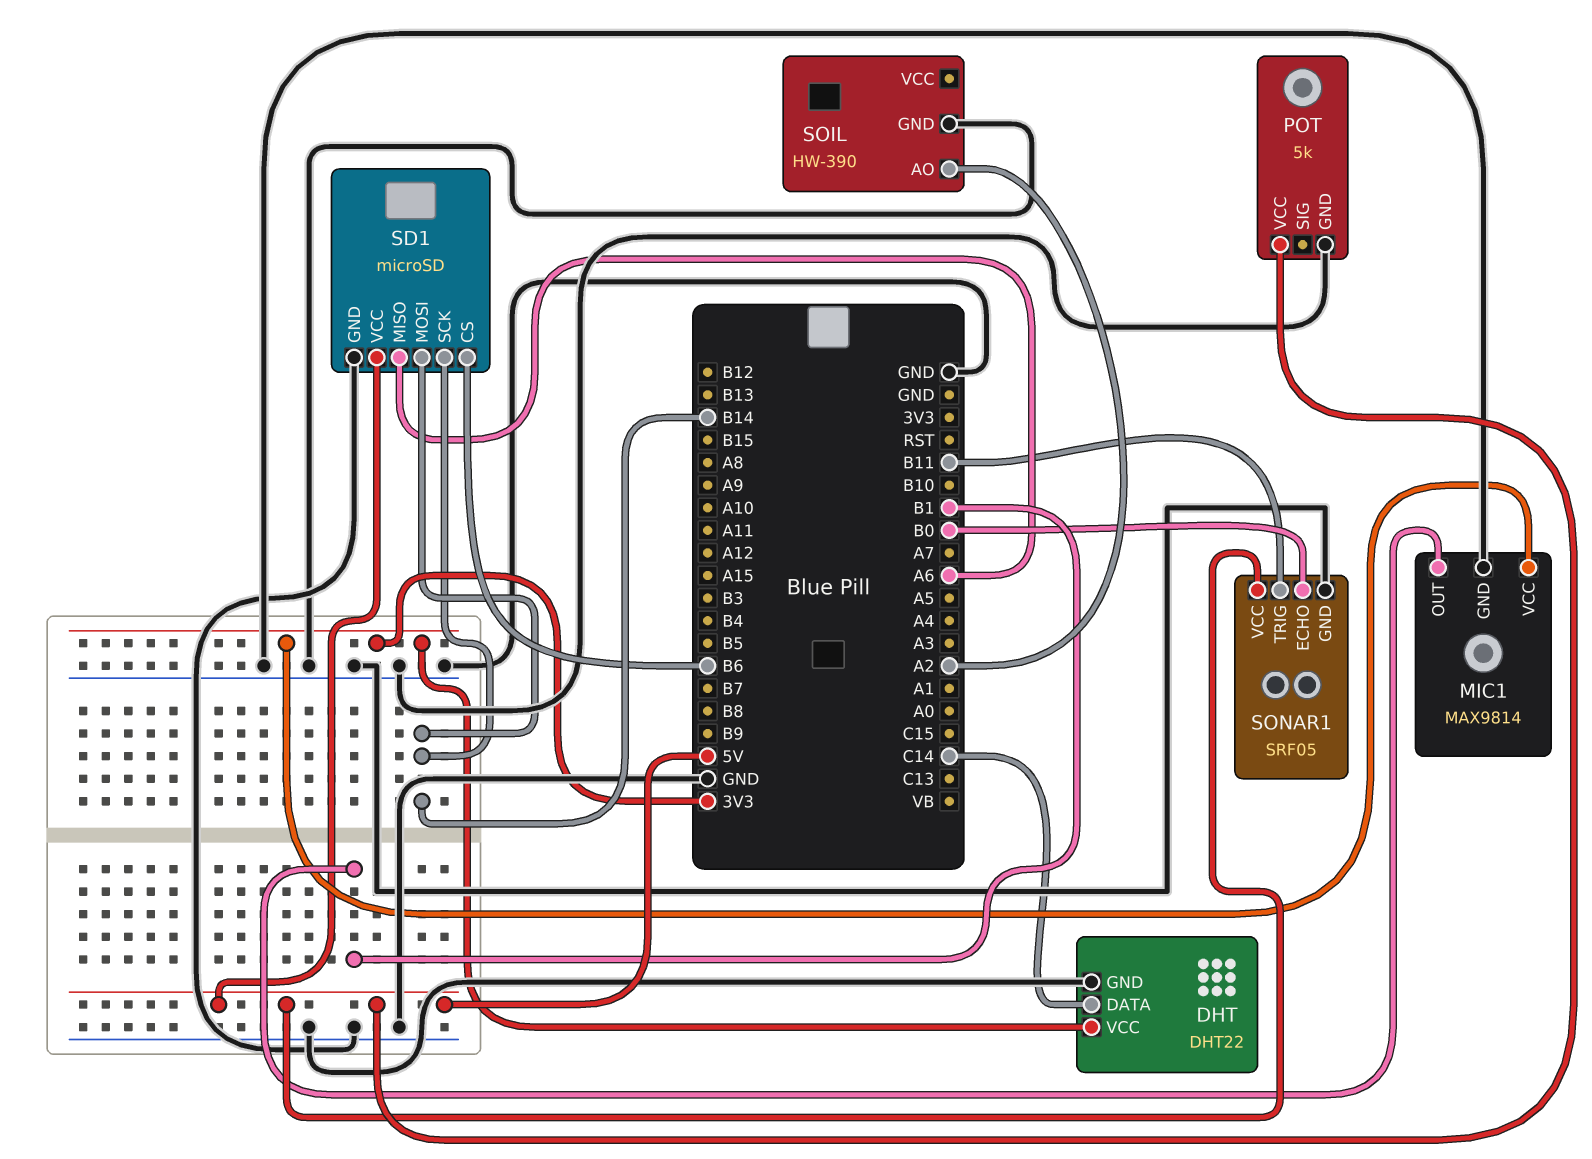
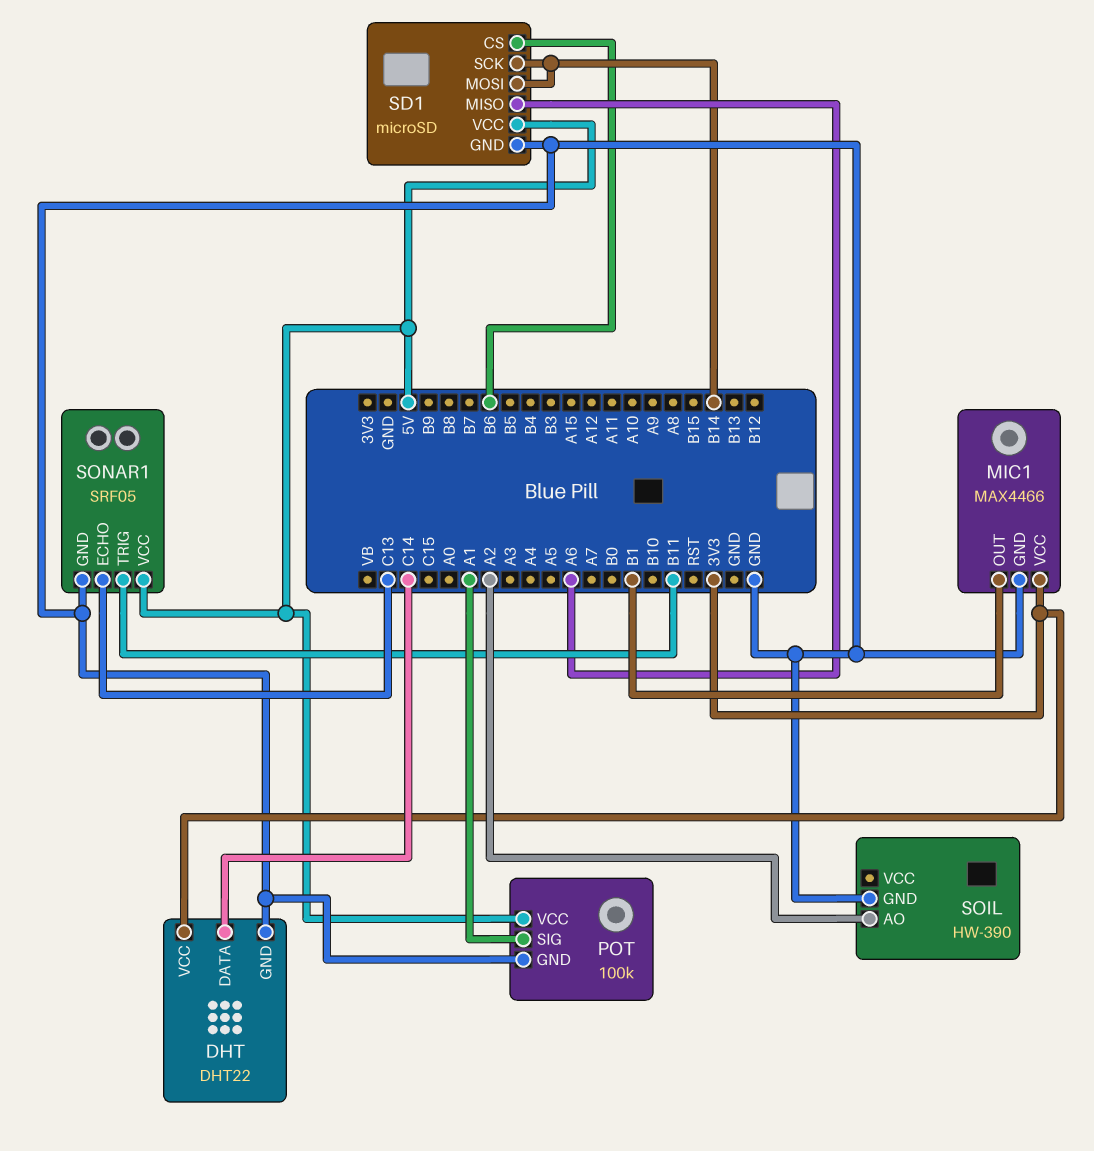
MIC1: MAX9814 -> MAX4466
POT: 5k -> 100k
POT pin SIG: none -> A1
SONAR1 pin ECHO: B0 -> C13

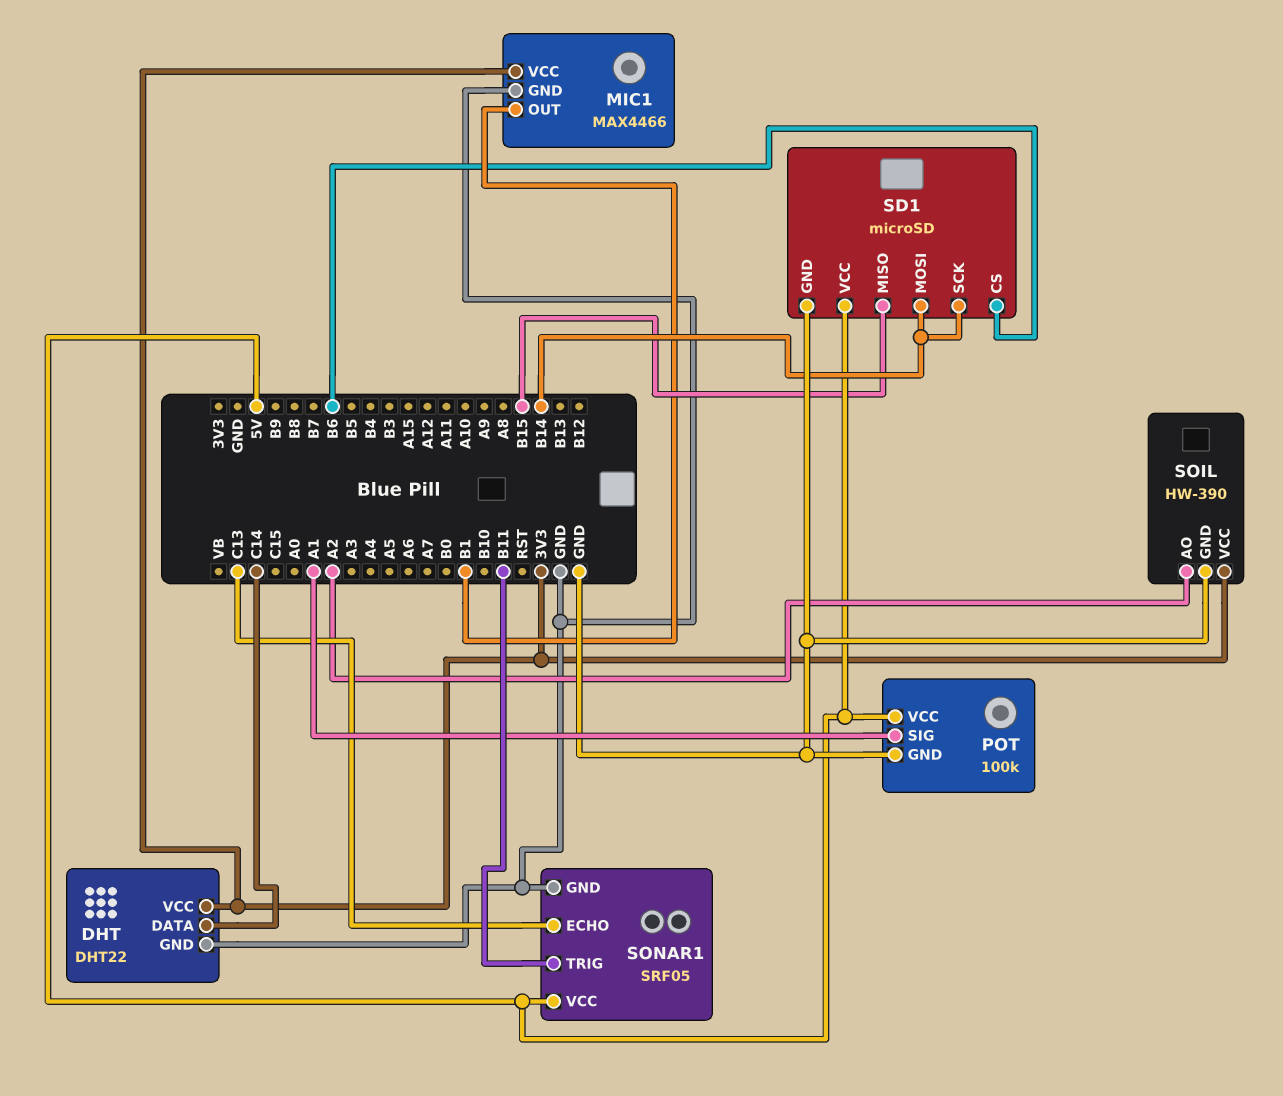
SD1 pin MISO: A6 -> B15
SOIL pin VCC: none -> 3V3

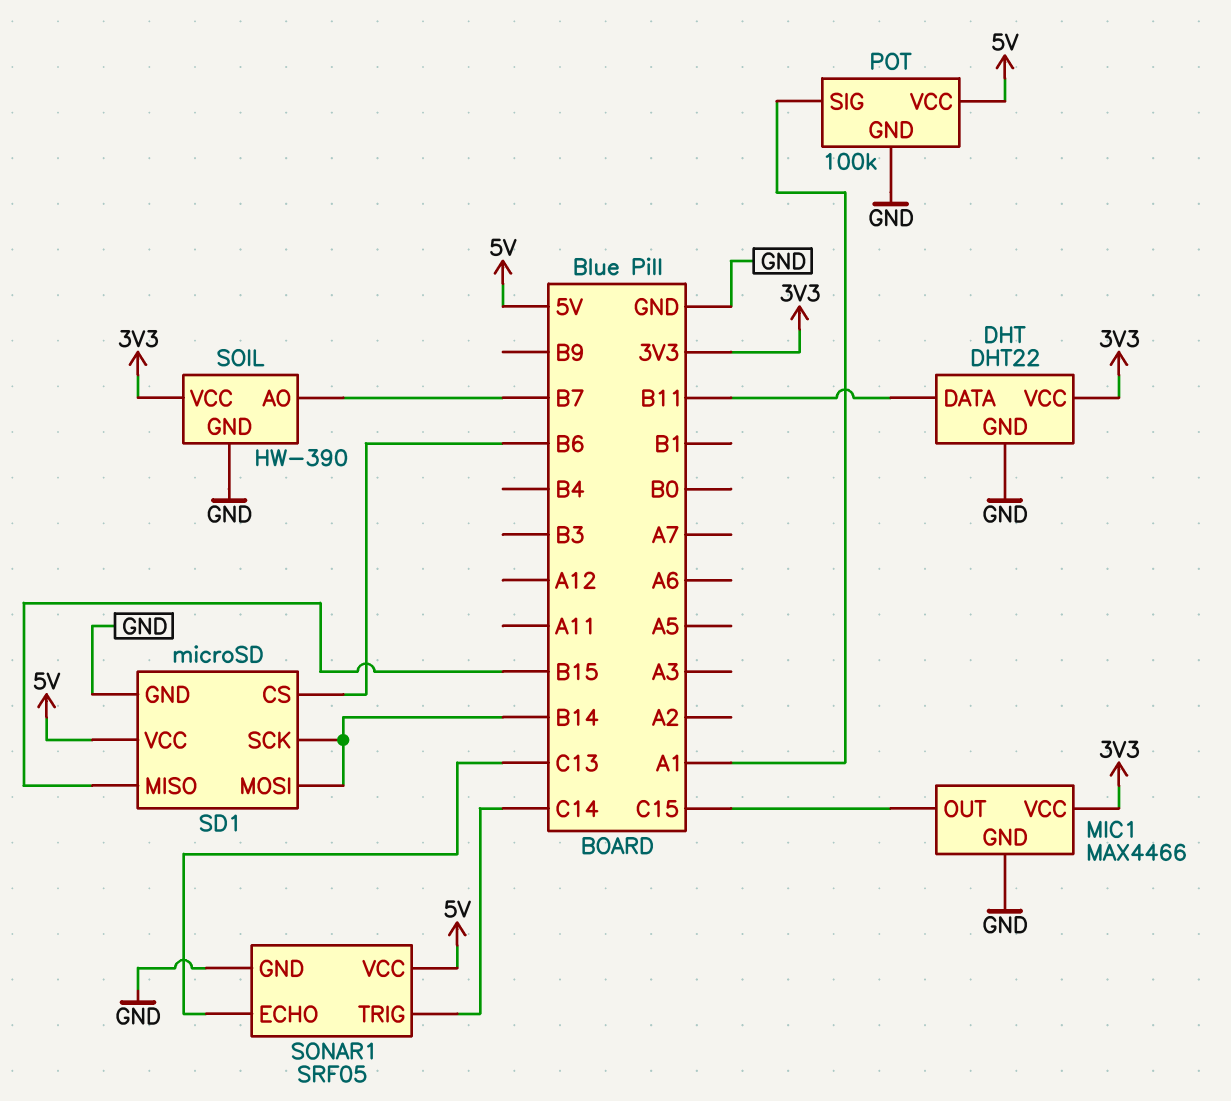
DHT pin DATA: C14 -> B11
MIC1 pin OUT: B1 -> C15
SOIL pin AO: A2 -> B7
SONAR1 pin TRIG: B11 -> C14

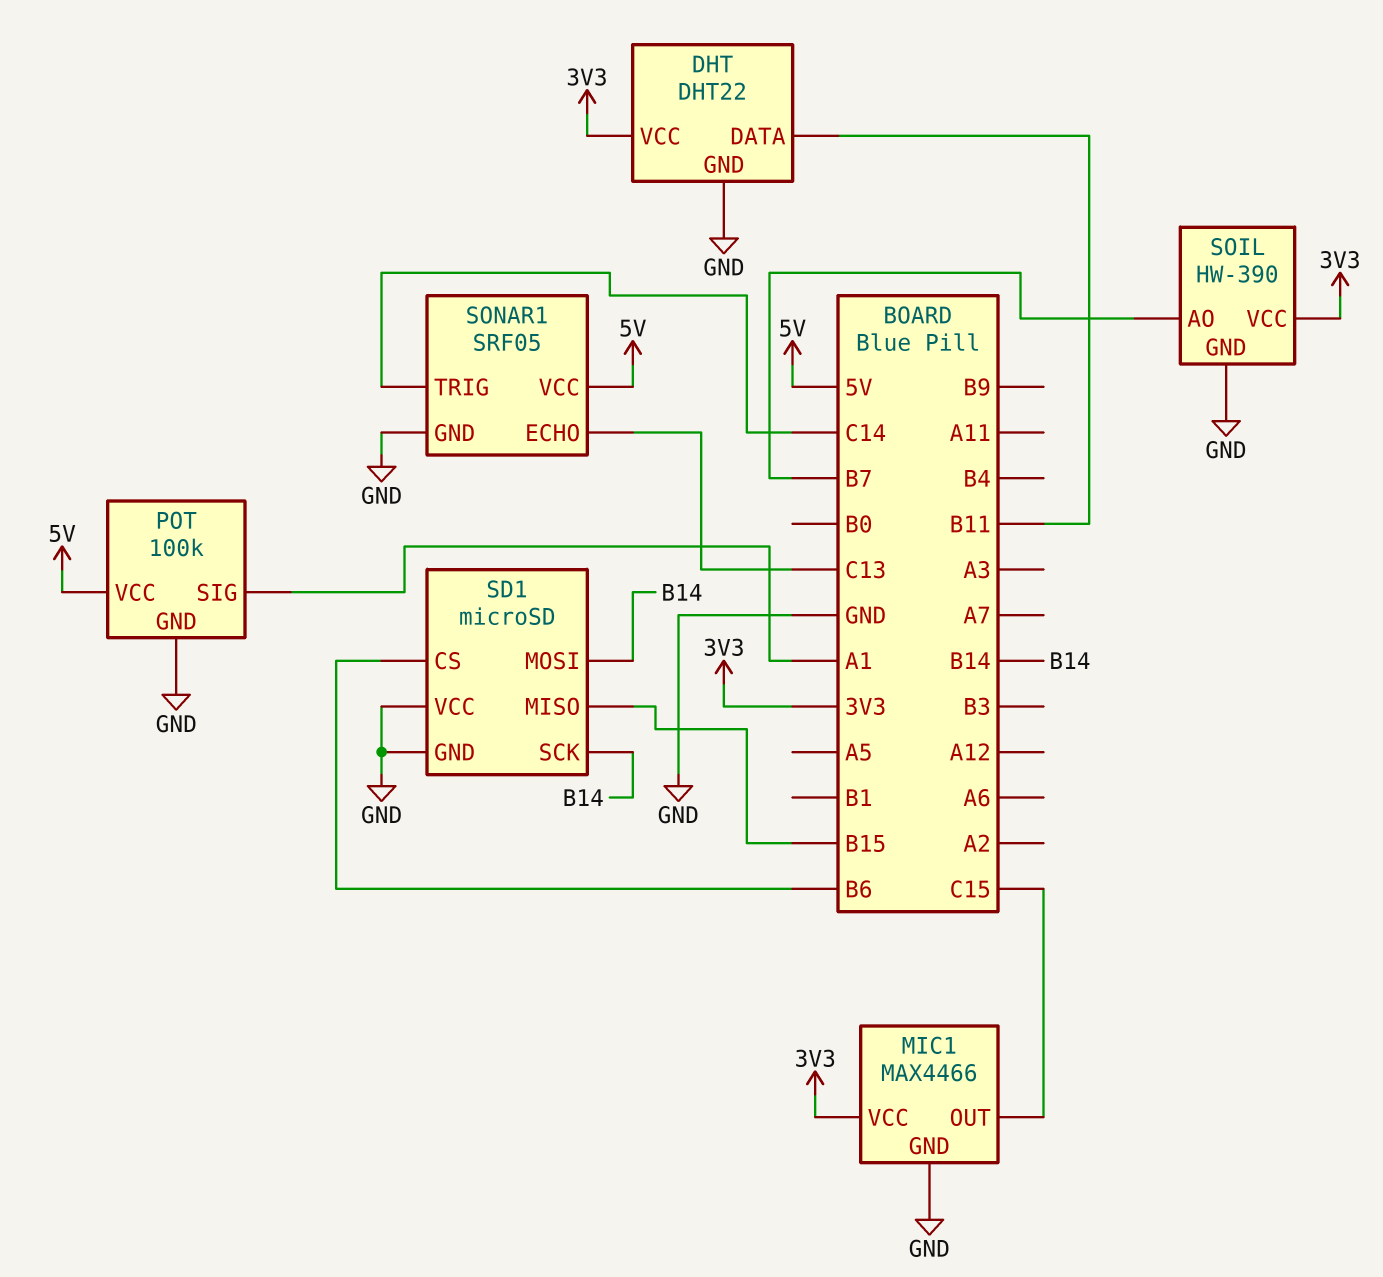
SD1 pin VCC: 5V -> GND

